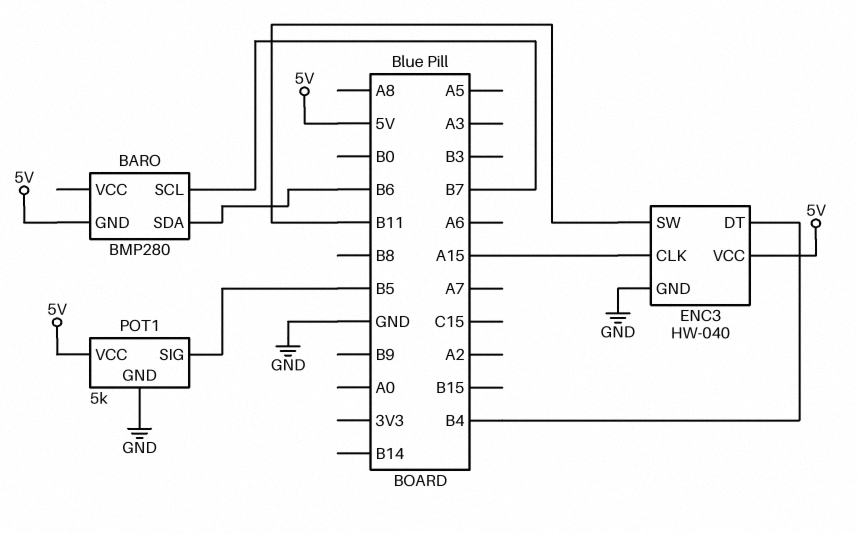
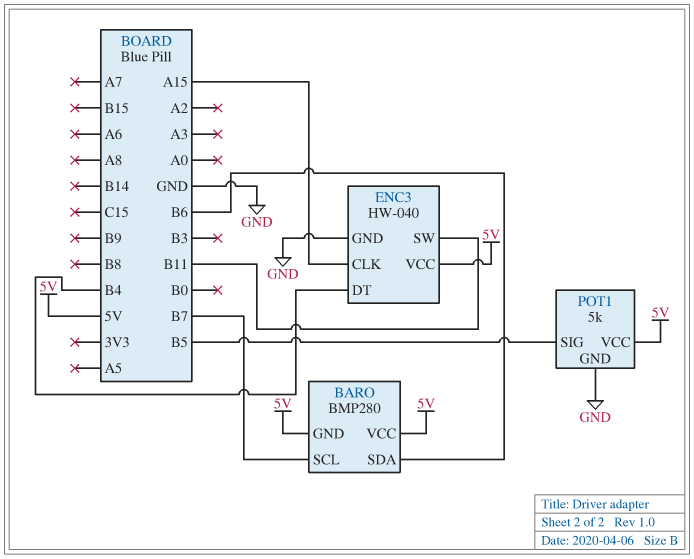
BARO pin VCC: none -> 5V

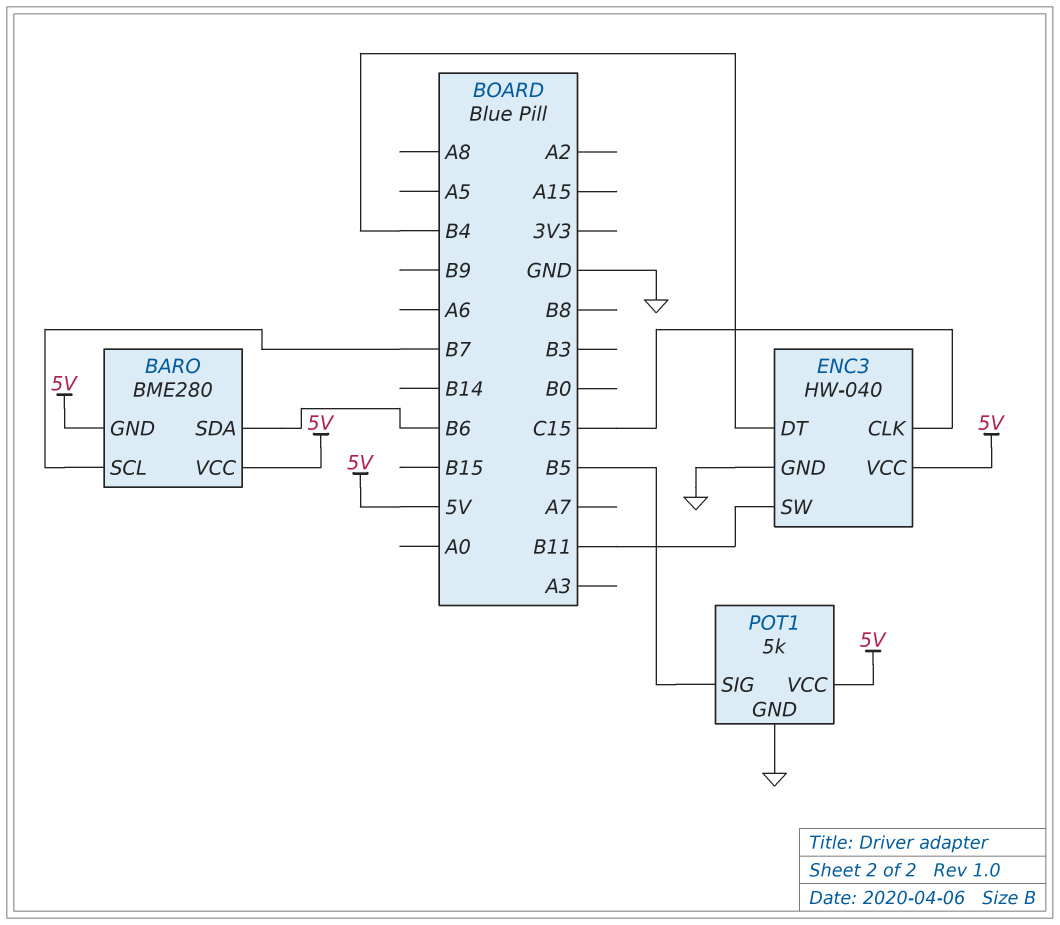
BARO: BMP280 -> BME280
ENC3 pin CLK: A15 -> C15

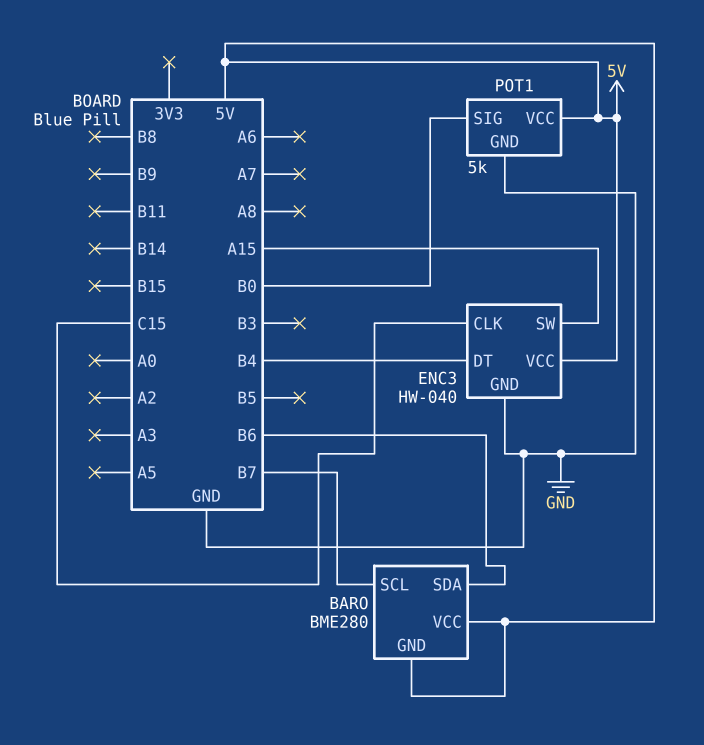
ENC3 pin SW: B11 -> A15
POT1 pin SIG: B5 -> B0

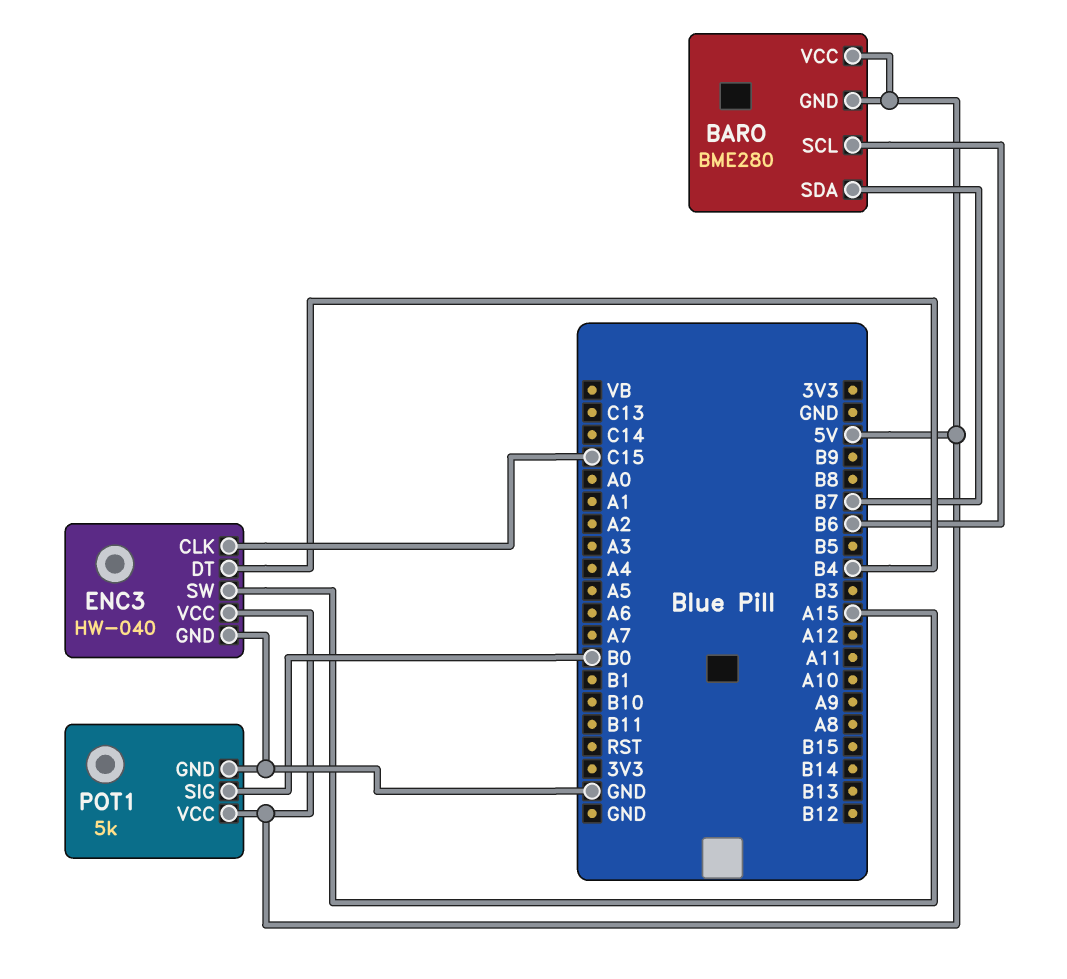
BARO pin SCL: B7 -> B6
BARO pin SDA: B6 -> B7

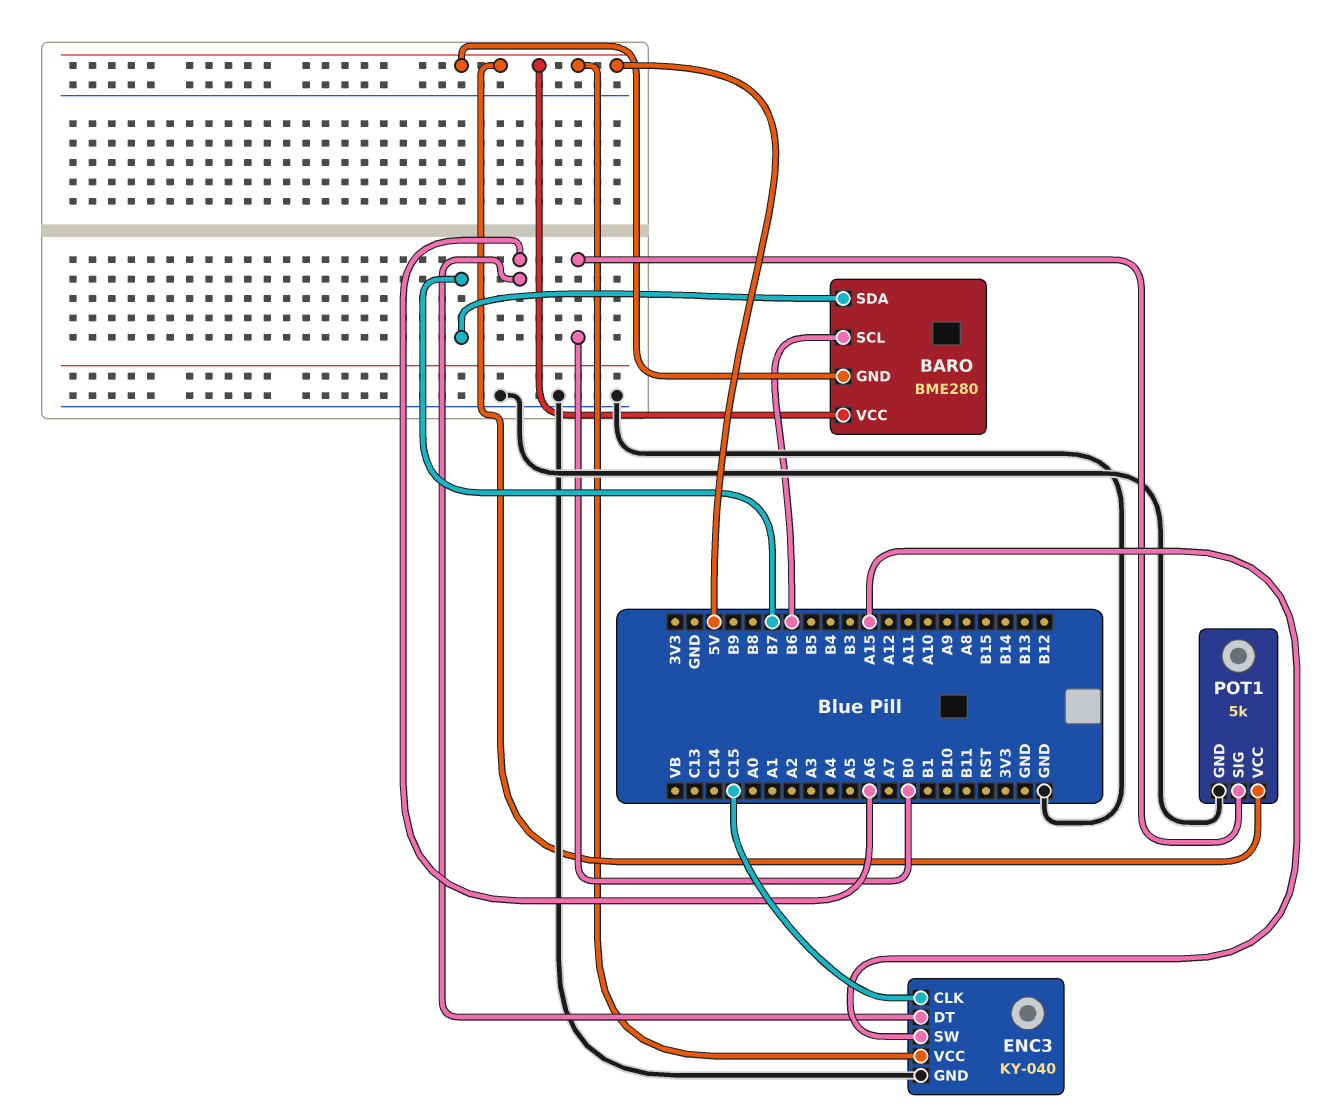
ENC3: HW-040 -> KY-040
ENC3 pin DT: B4 -> A6

